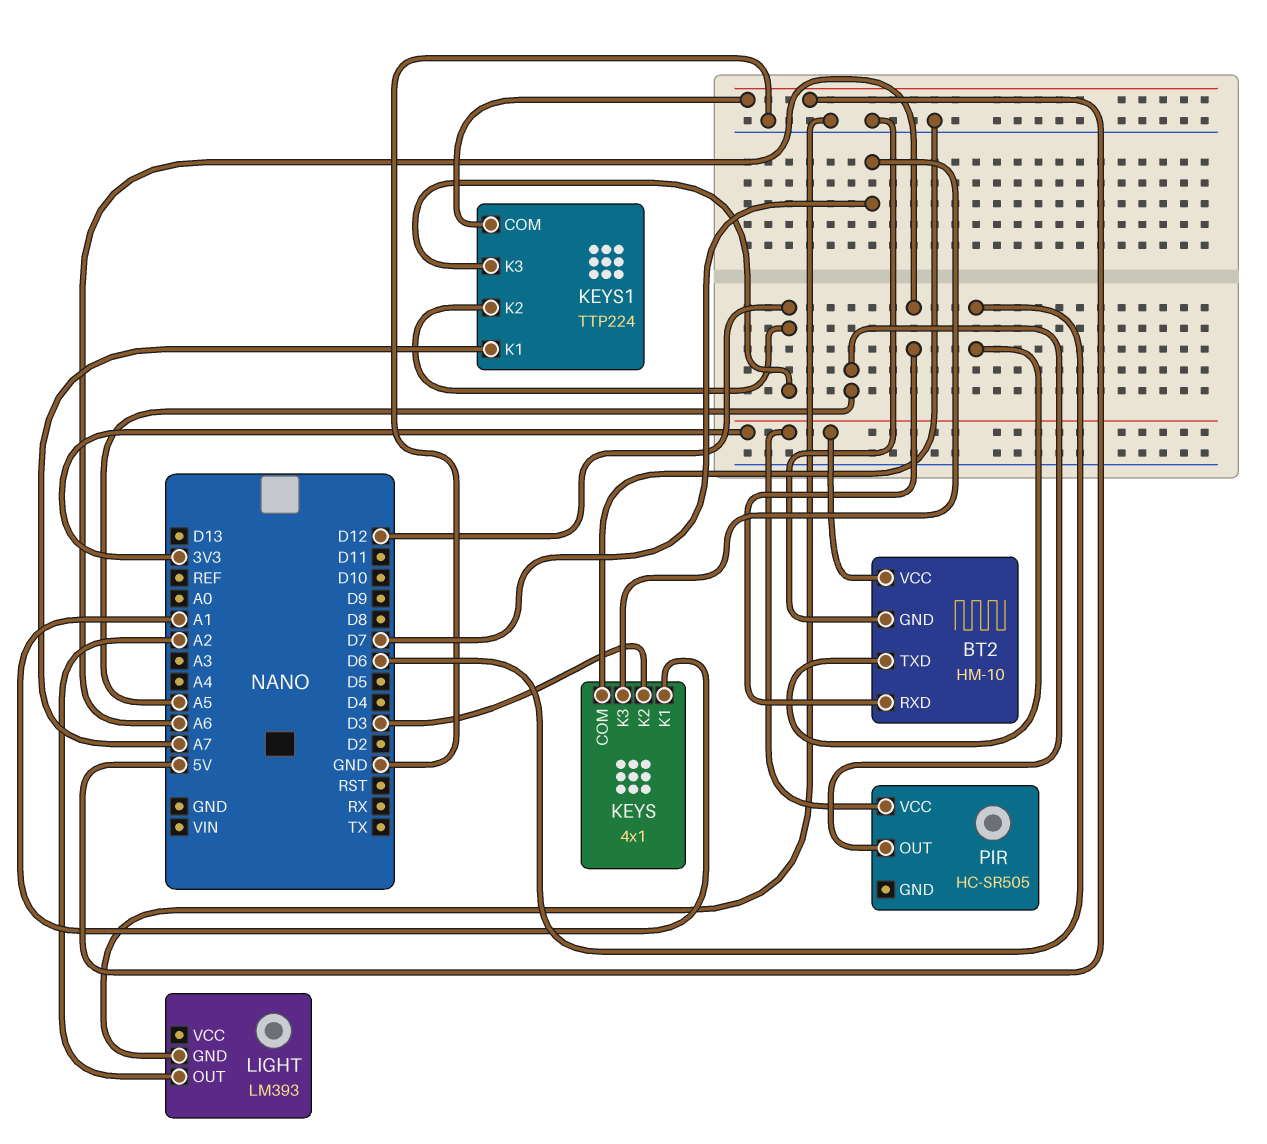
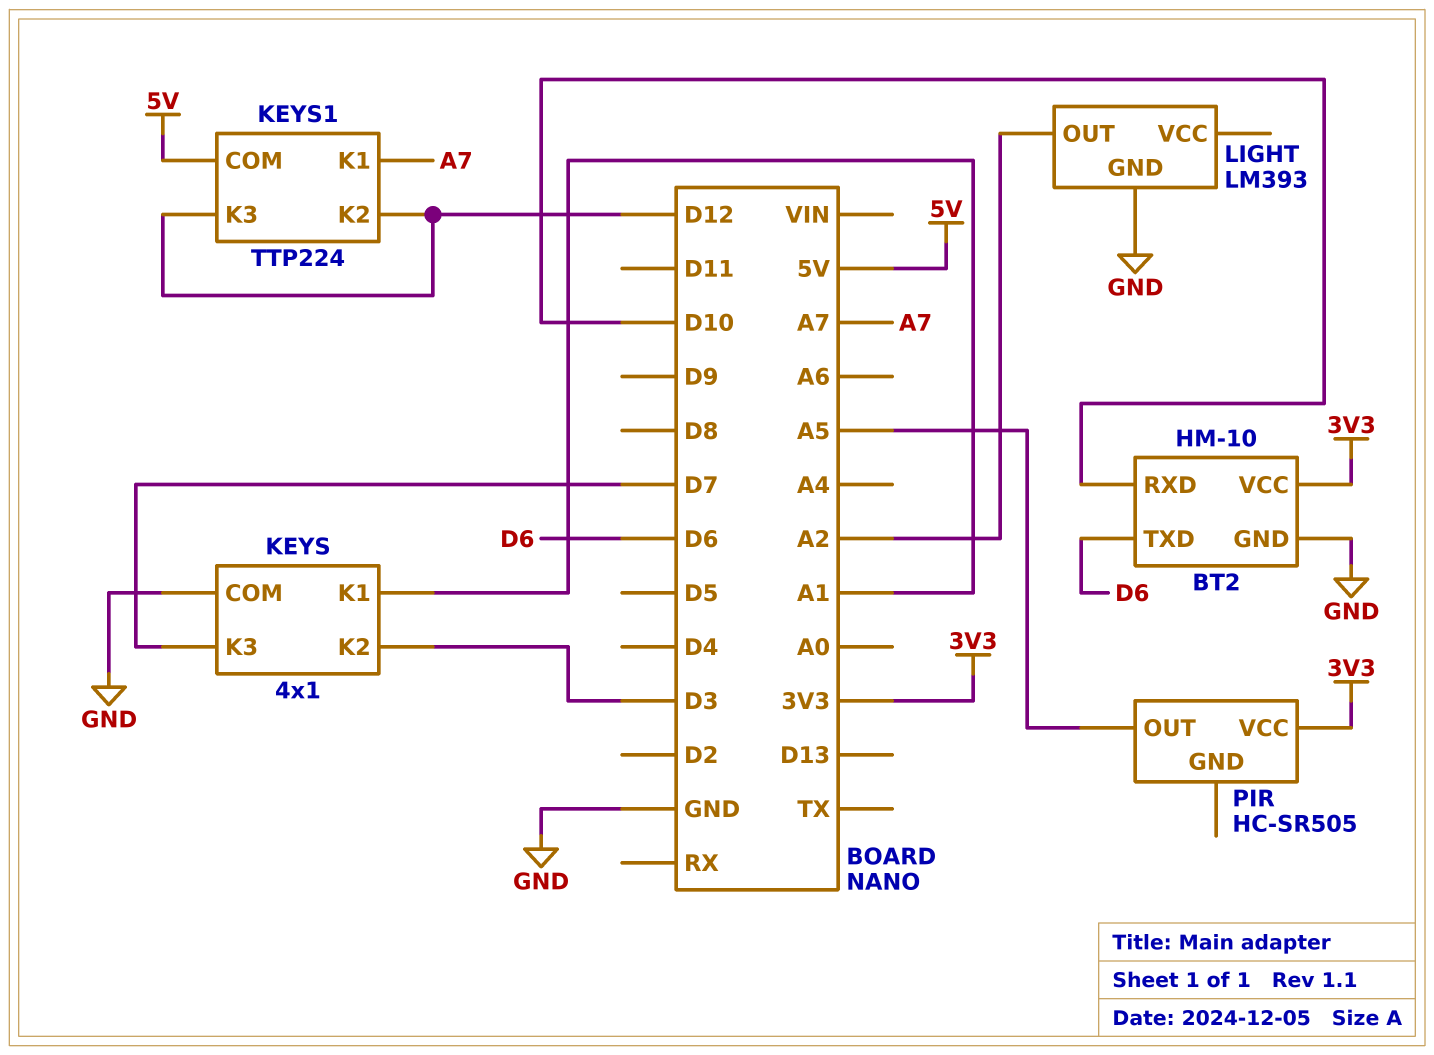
BT2 pin RXD: A6 -> D10

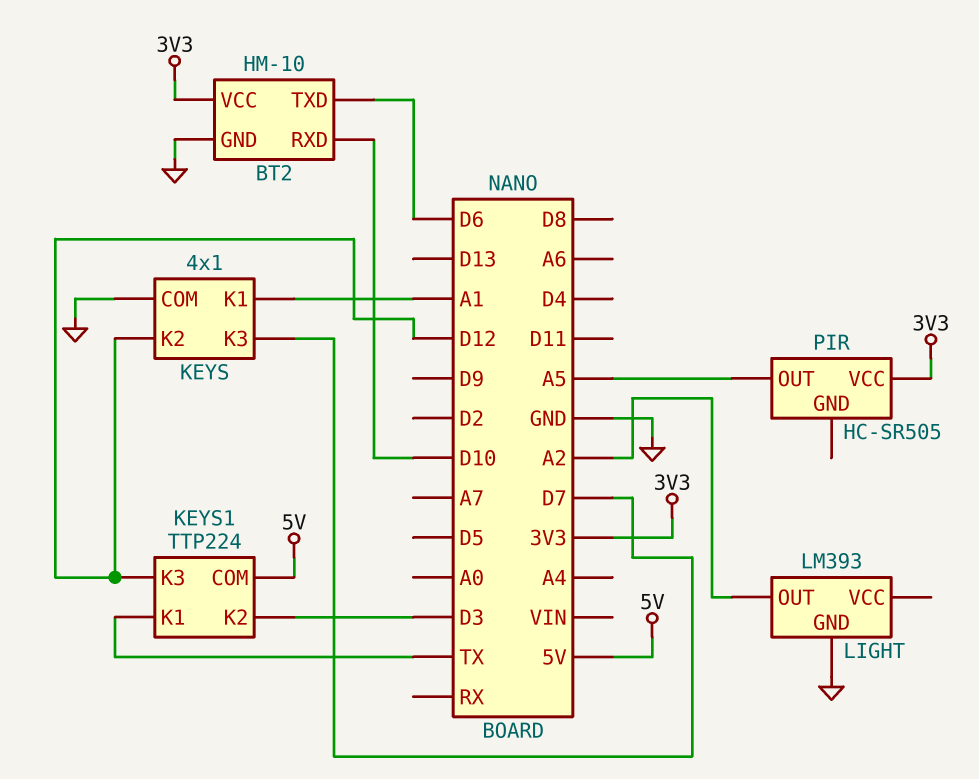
KEYS pin K2: D3 -> D12
KEYS1 pin K1: A7 -> TX
KEYS1 pin K2: D12 -> D3

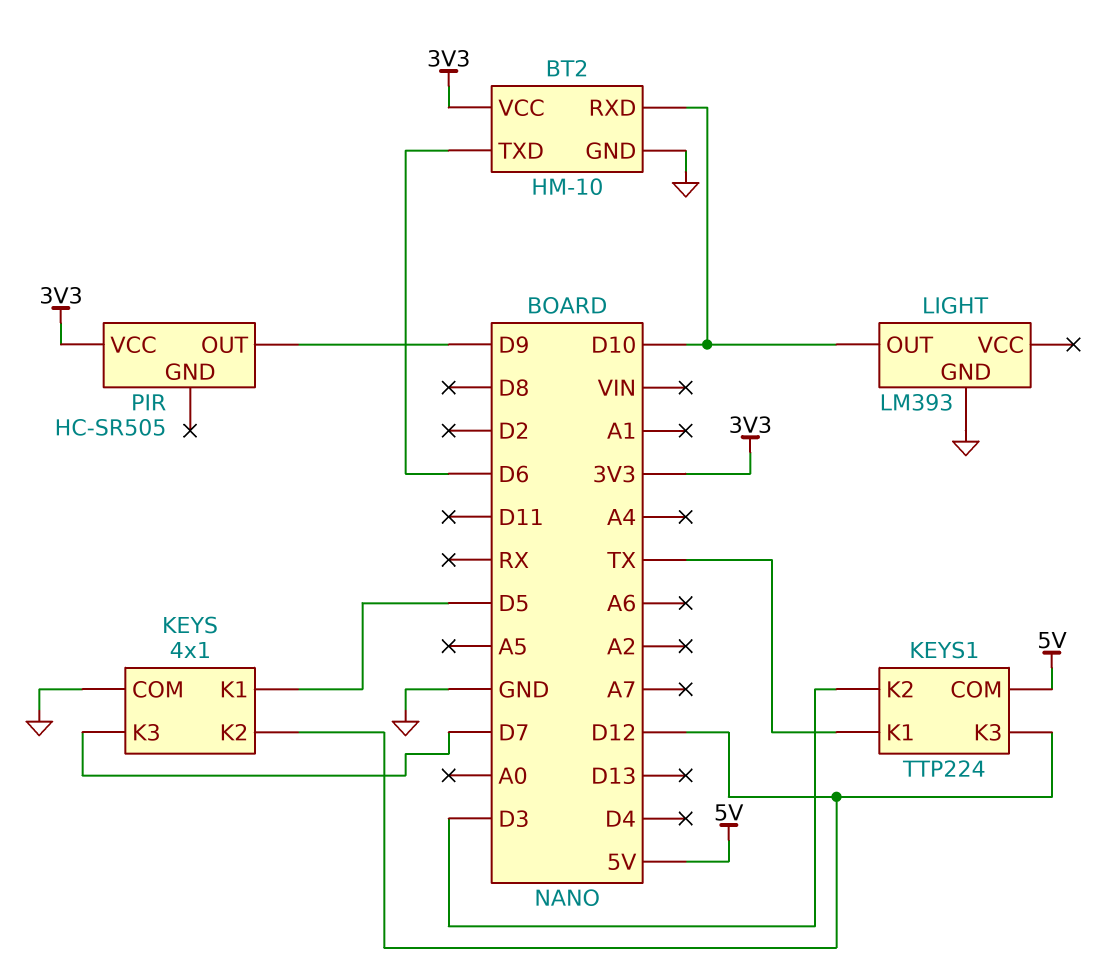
KEYS pin K1: A1 -> D5
LIGHT pin OUT: A2 -> D10
PIR pin OUT: A5 -> D9

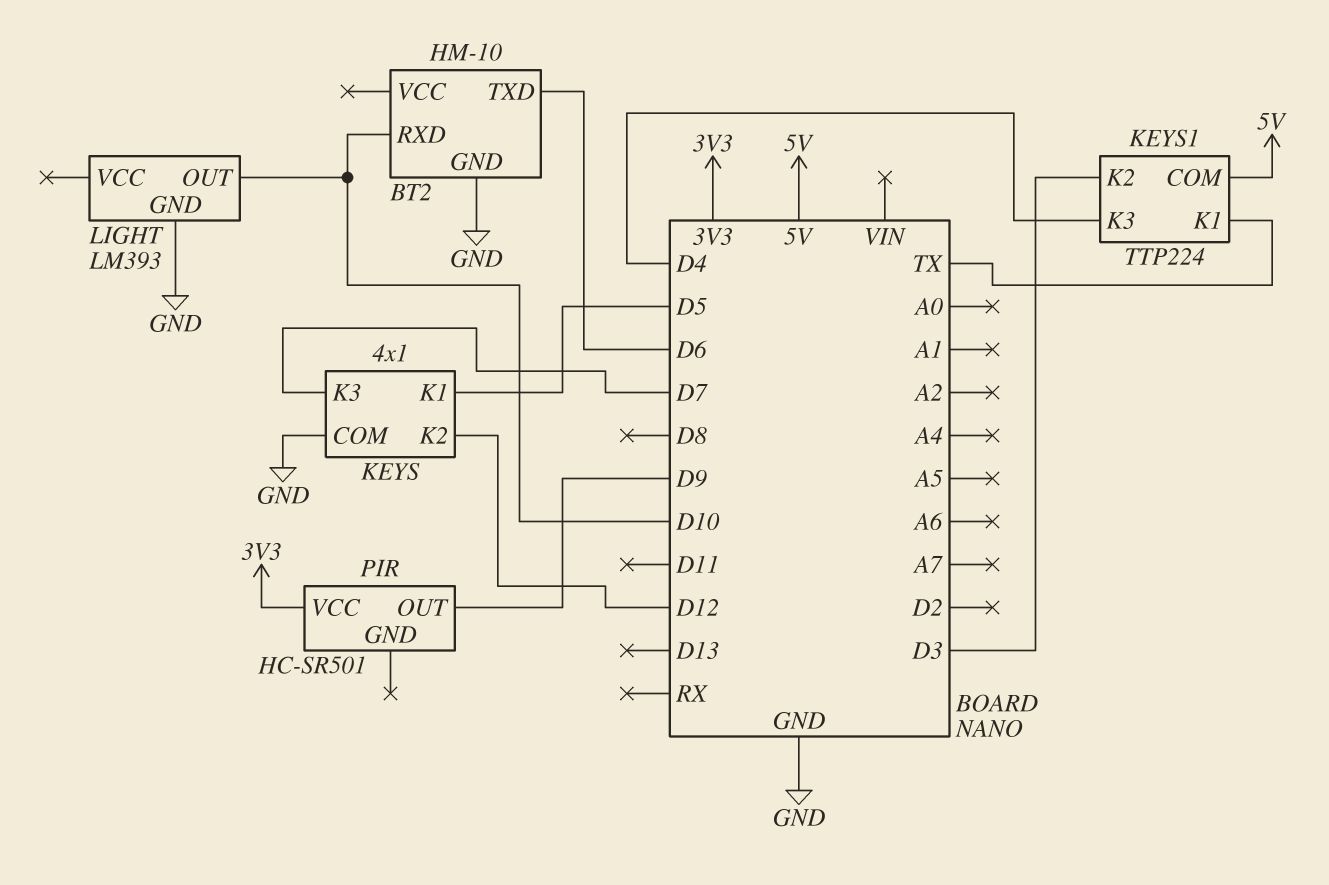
BT2 pin VCC: 3V3 -> none
KEYS1 pin K3: D12 -> D4
PIR: HC-SR505 -> HC-SR501

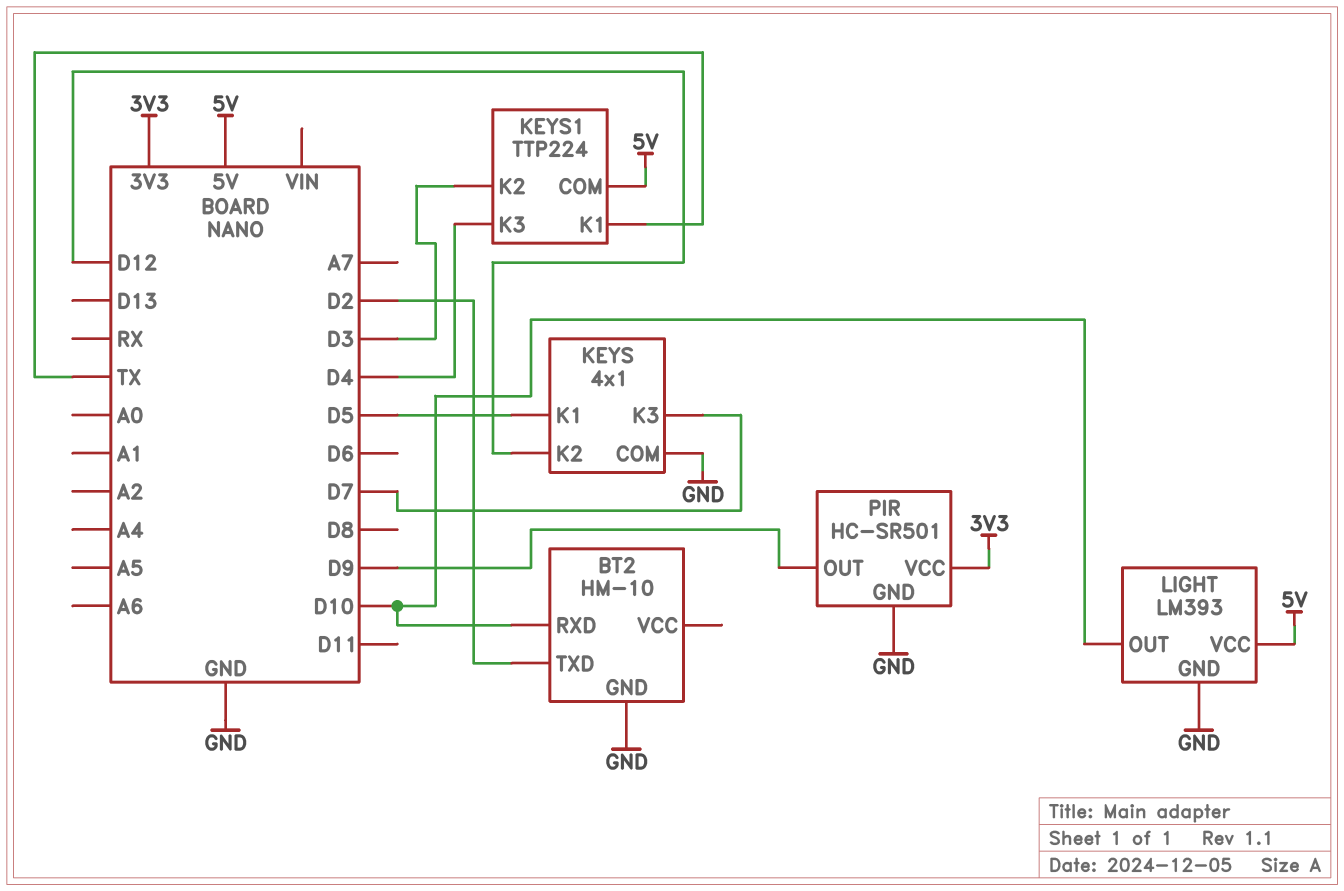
BT2 pin TXD: D6 -> D2
LIGHT pin VCC: none -> 5V
PIR pin GND: none -> GND

